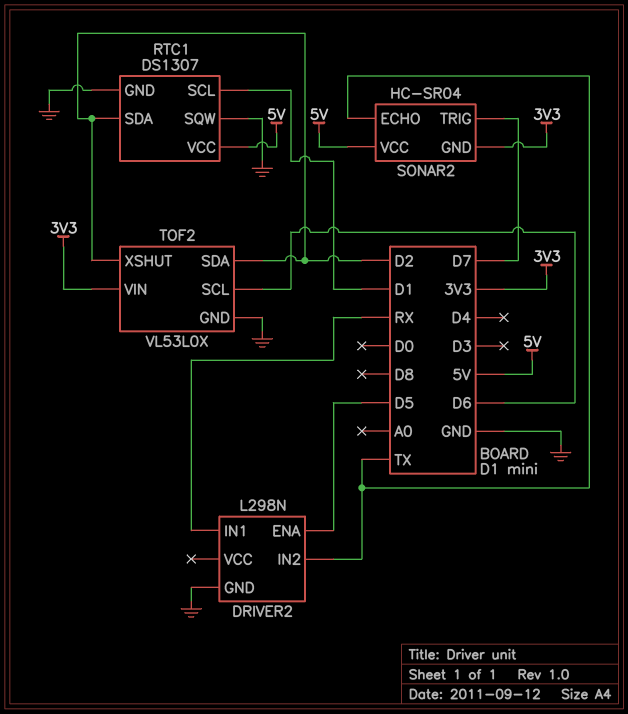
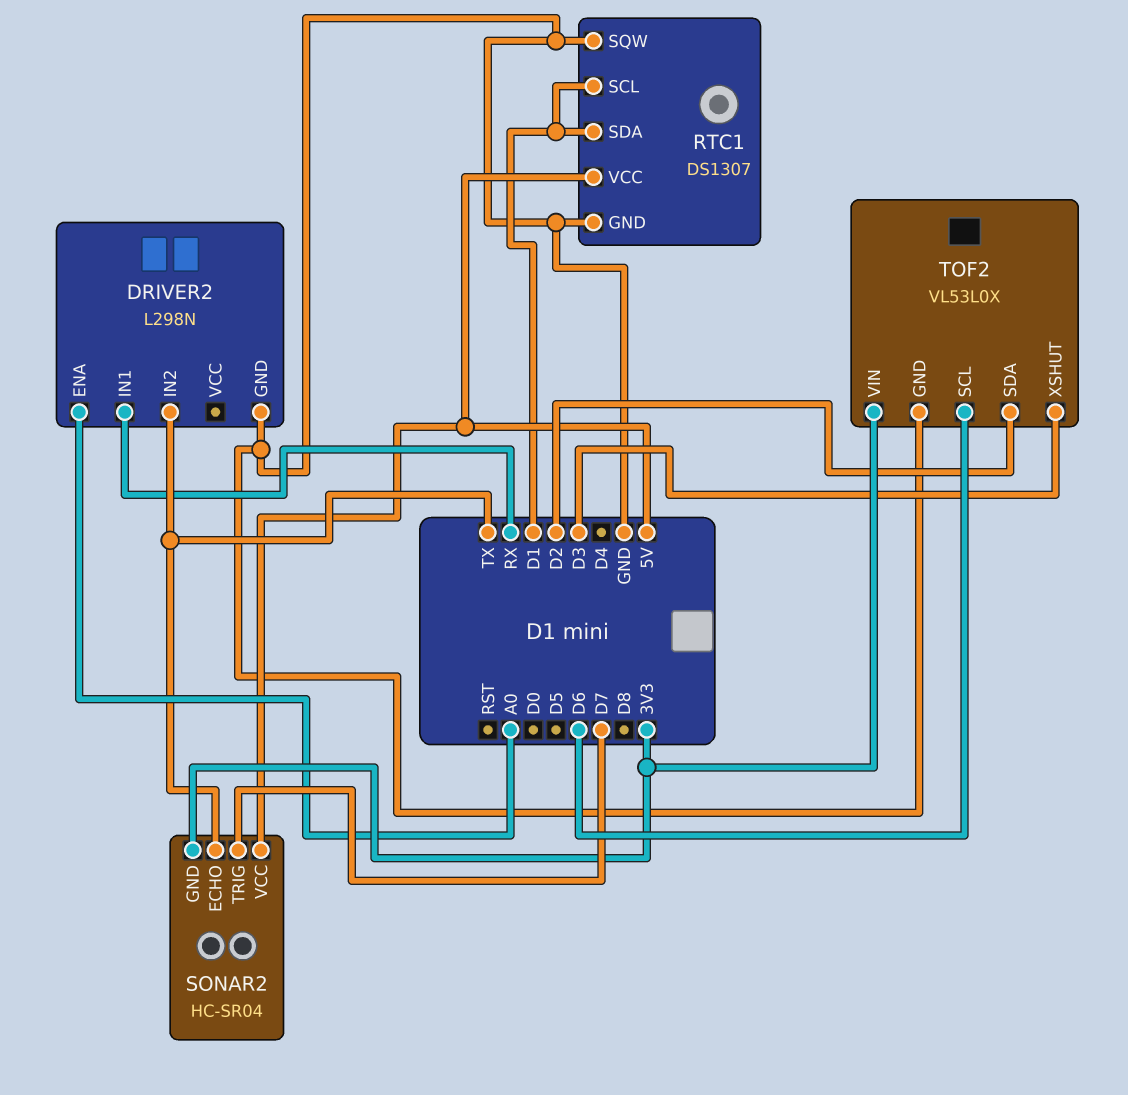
DRIVER2 pin ENA: D5 -> A0
RTC1 pin SDA: D2 -> D1
TOF2 pin XSHUT: D2 -> D3

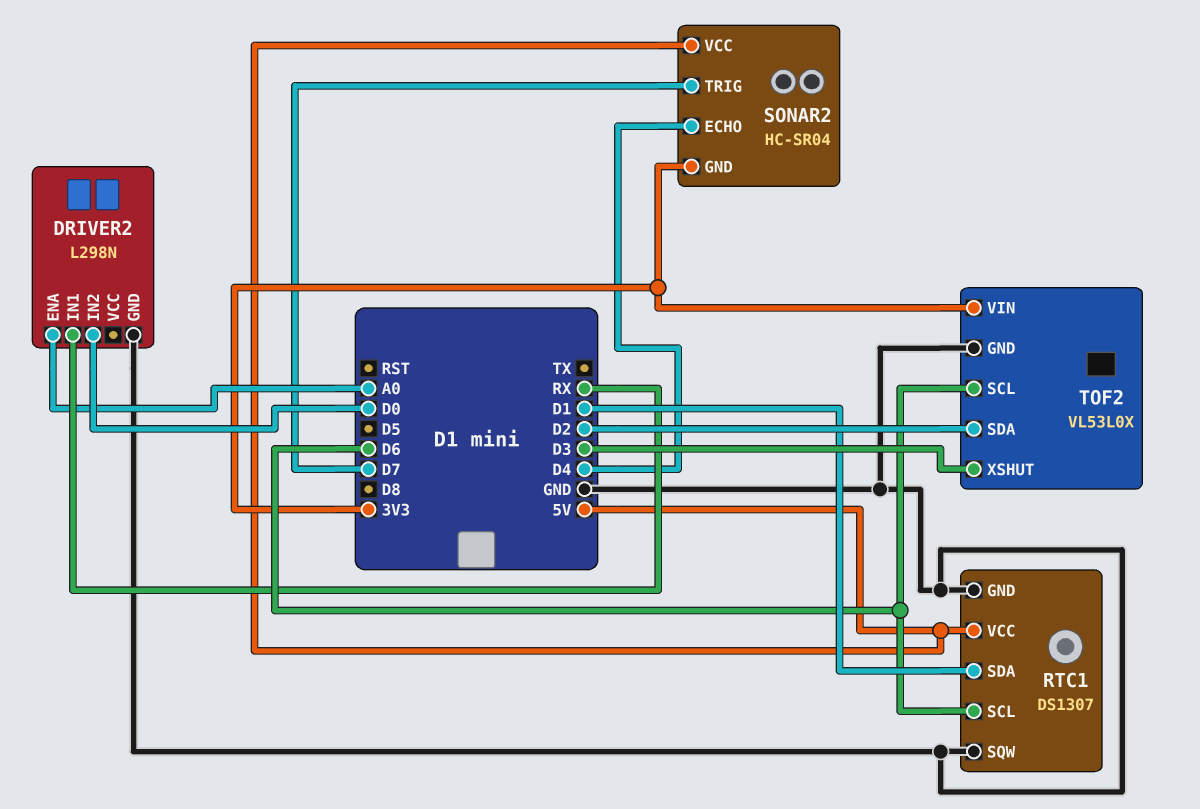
DRIVER2 pin IN2: TX -> D0
RTC1 pin SCL: D1 -> D6
SONAR2 pin ECHO: TX -> D4

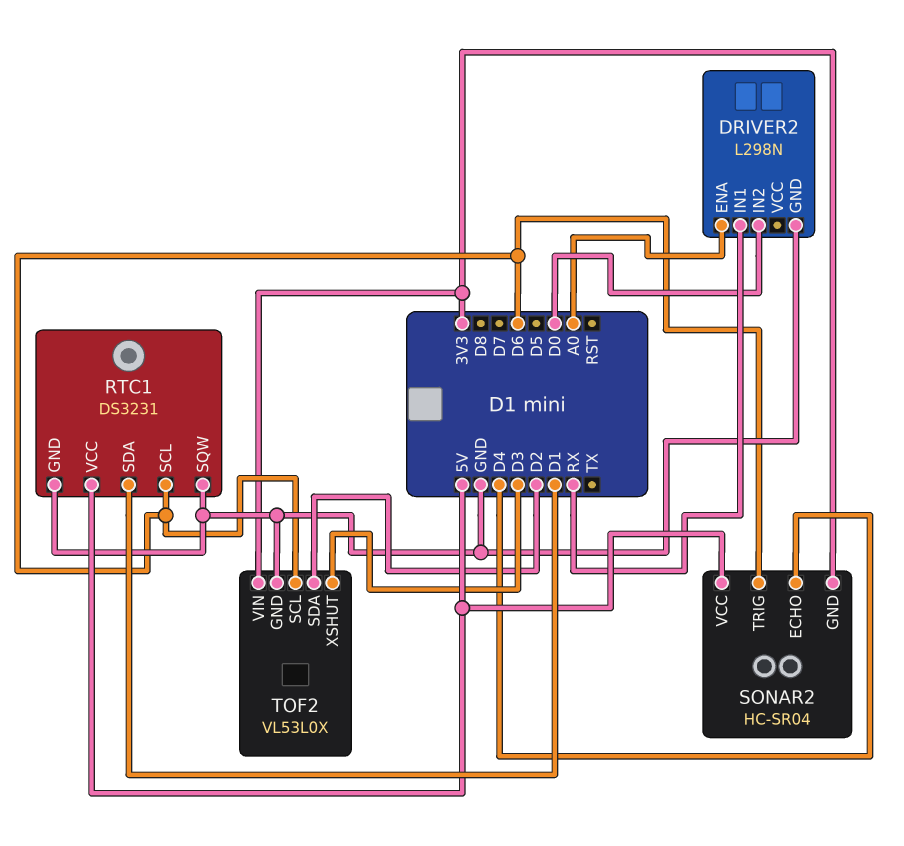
RTC1: DS1307 -> DS3231
SONAR2 pin TRIG: D7 -> D6

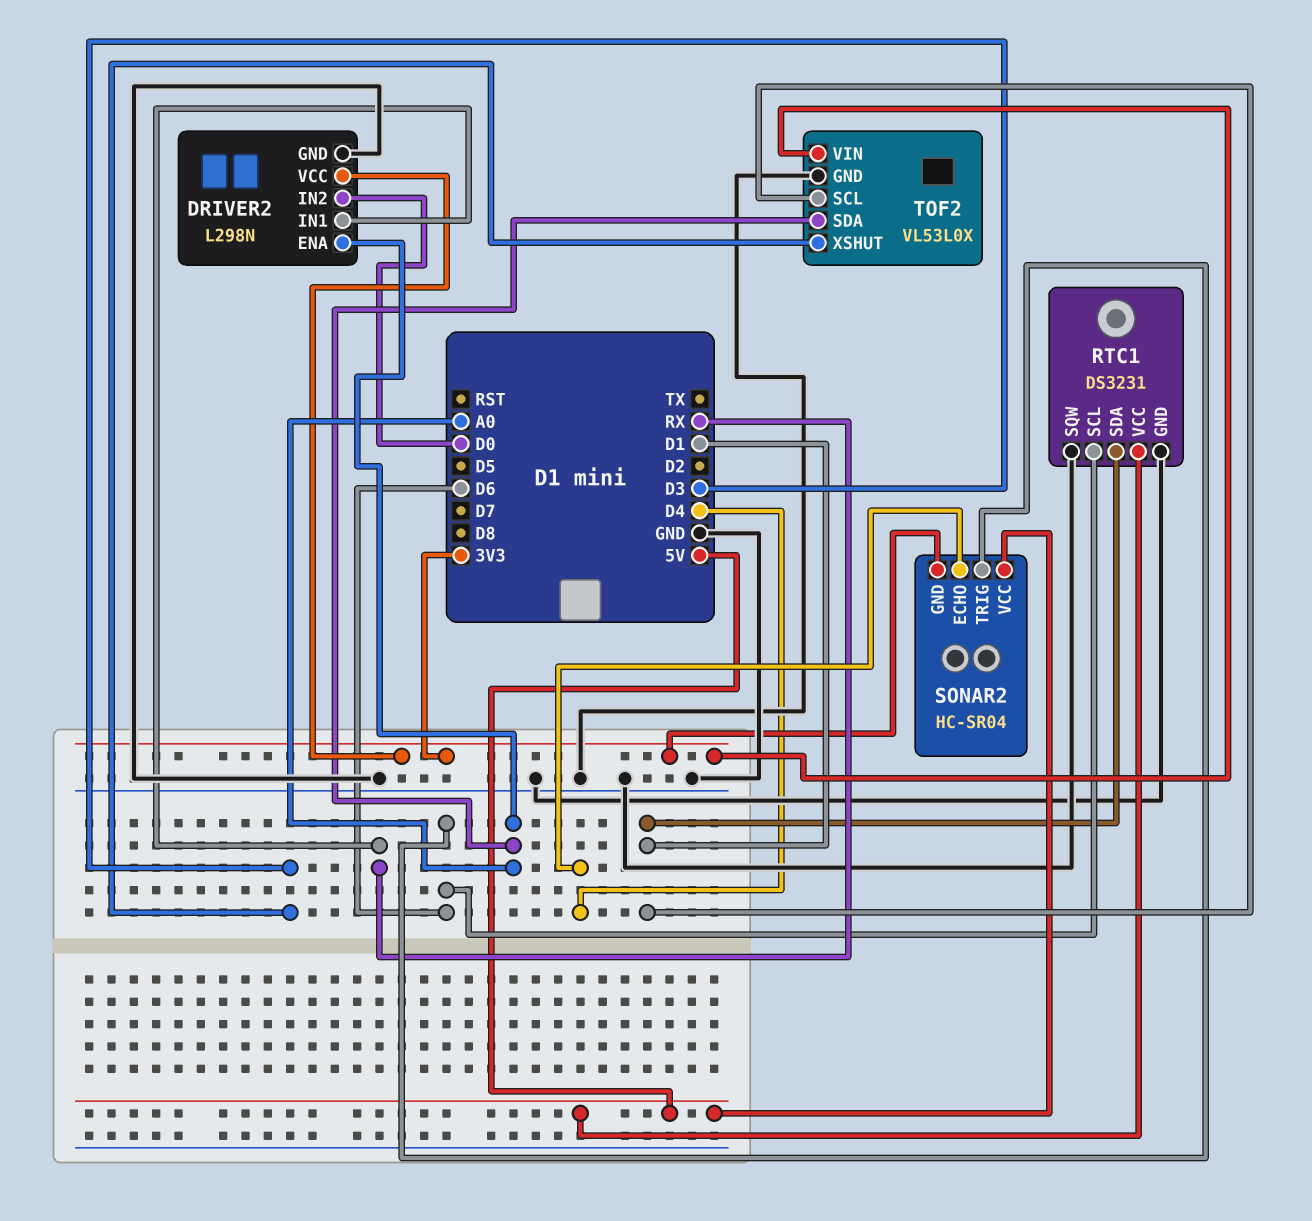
DRIVER2 pin VCC: none -> 3V3
TOF2 pin SCL: D6 -> D1
TOF2 pin SDA: D2 -> A0

